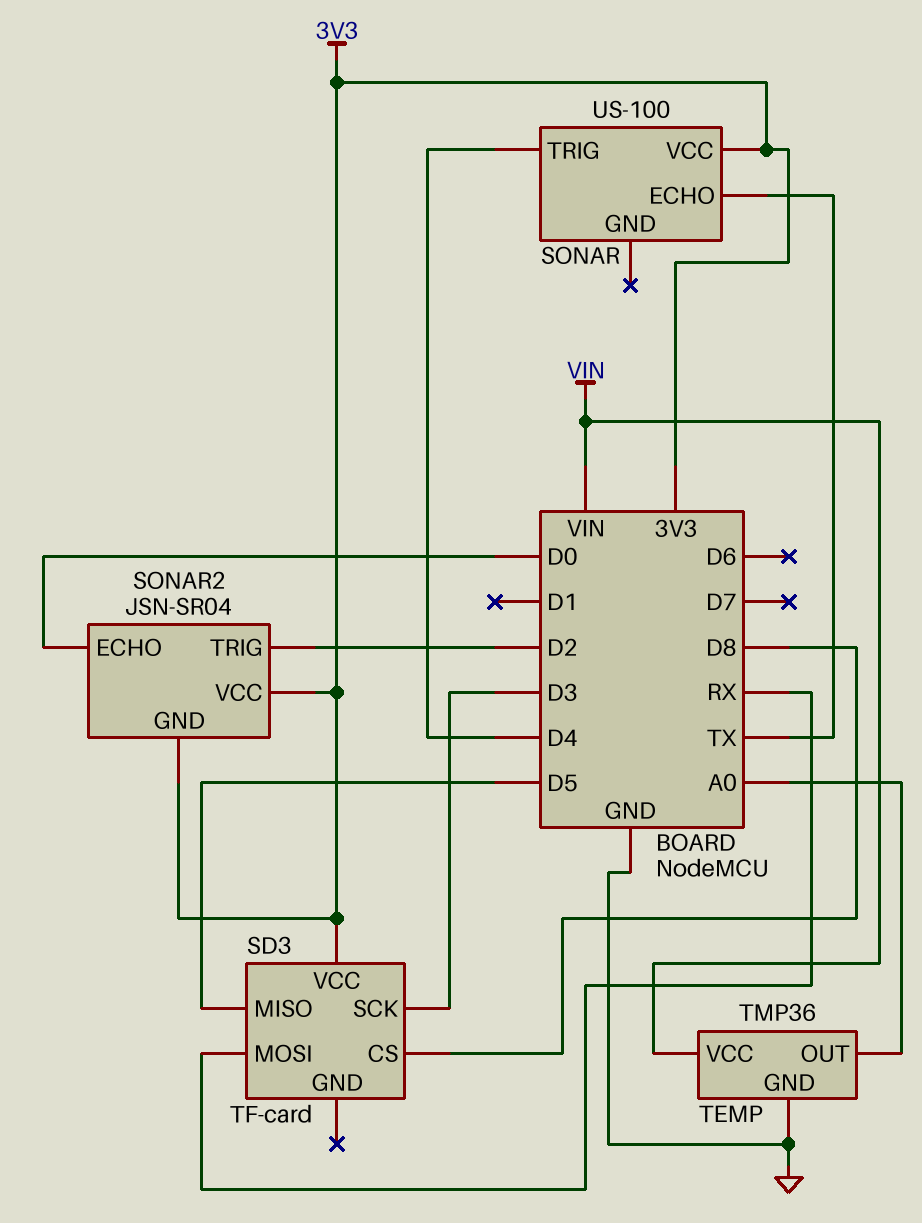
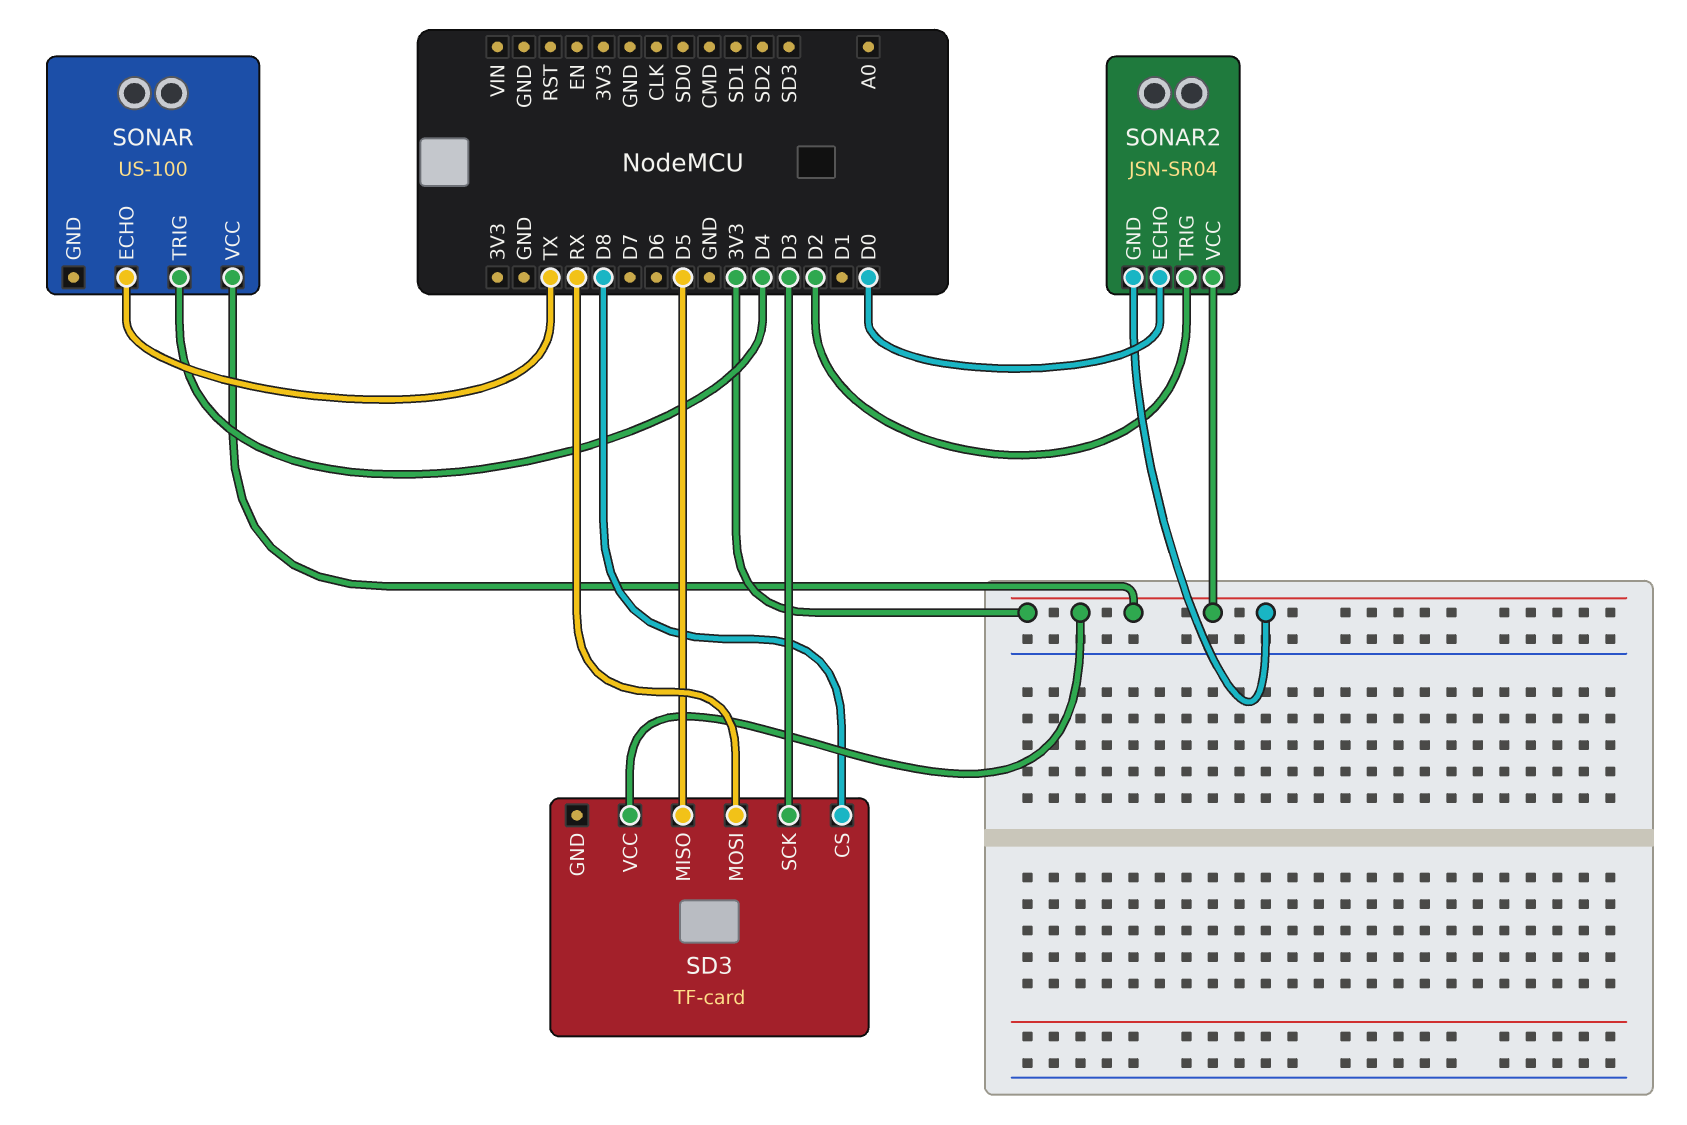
TEMP: TMP36 -> none
TEMP pin GND: GND -> none
TEMP pin OUT: A0 -> none
TEMP pin VCC: VIN -> none

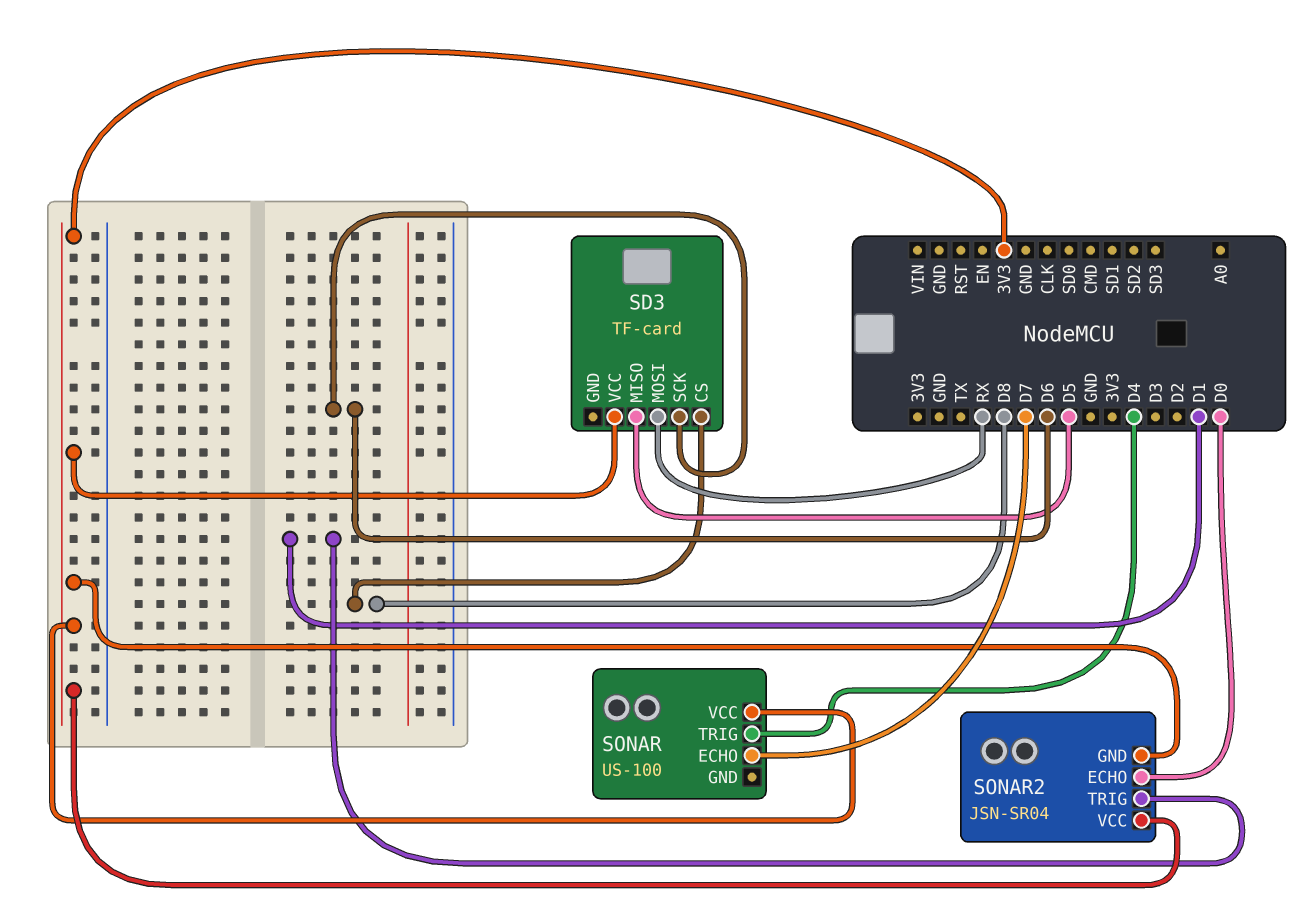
SD3 pin SCK: D3 -> D6
SONAR pin ECHO: TX -> D7
SONAR2 pin TRIG: D2 -> D1

